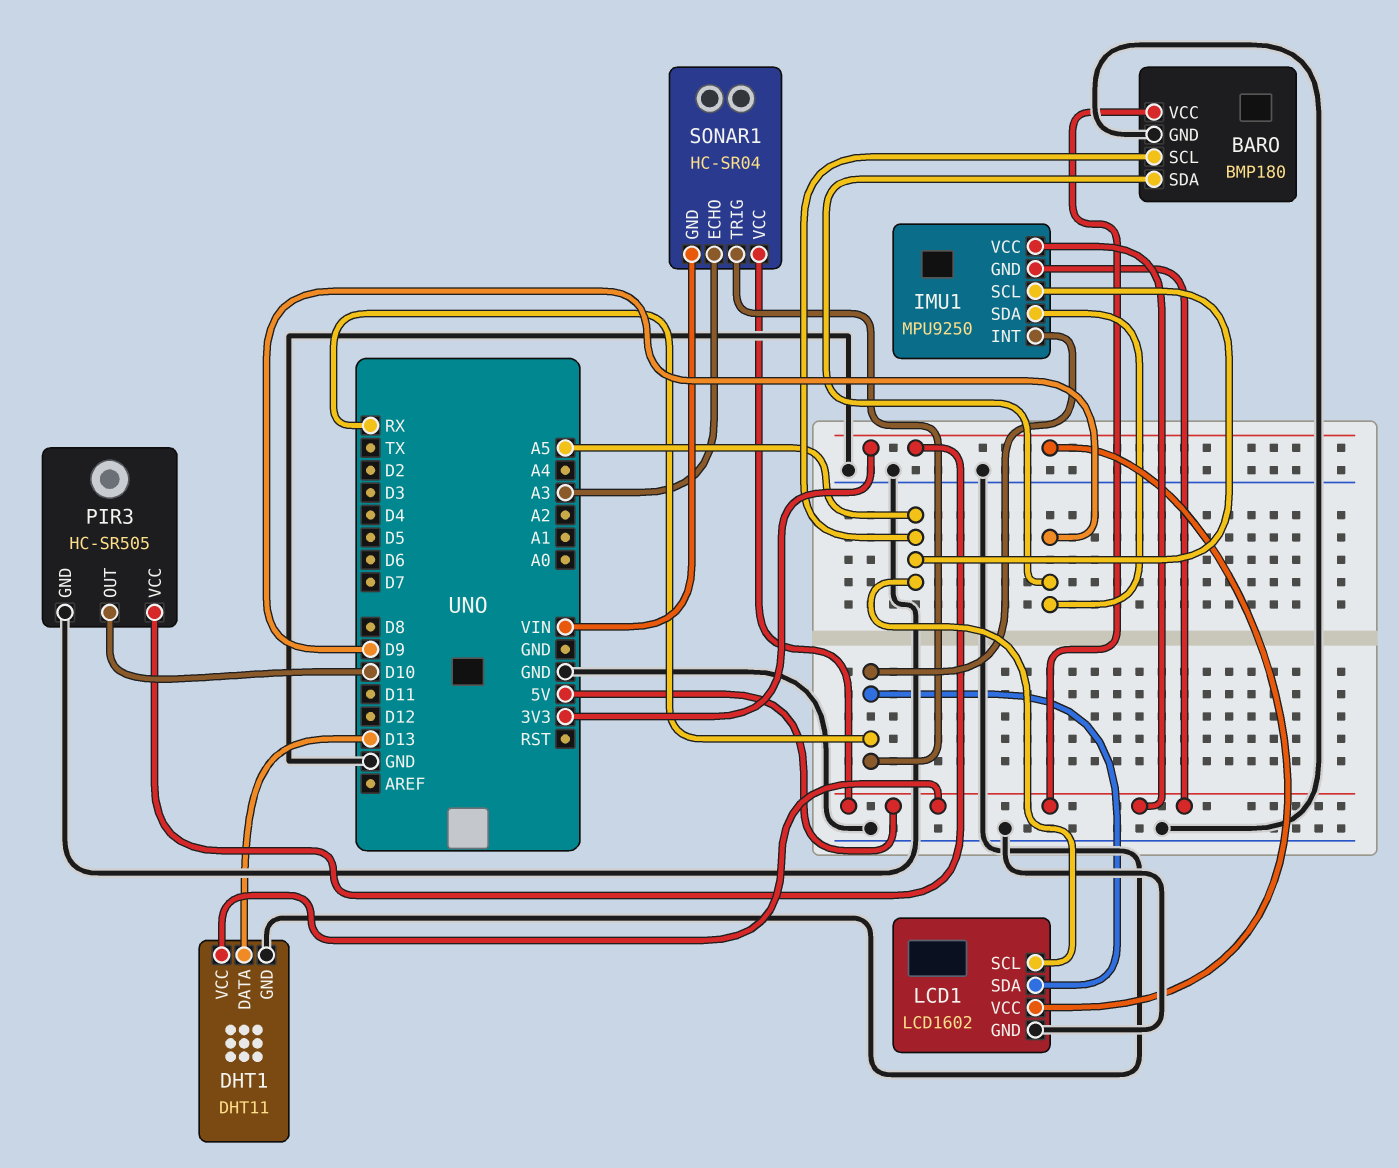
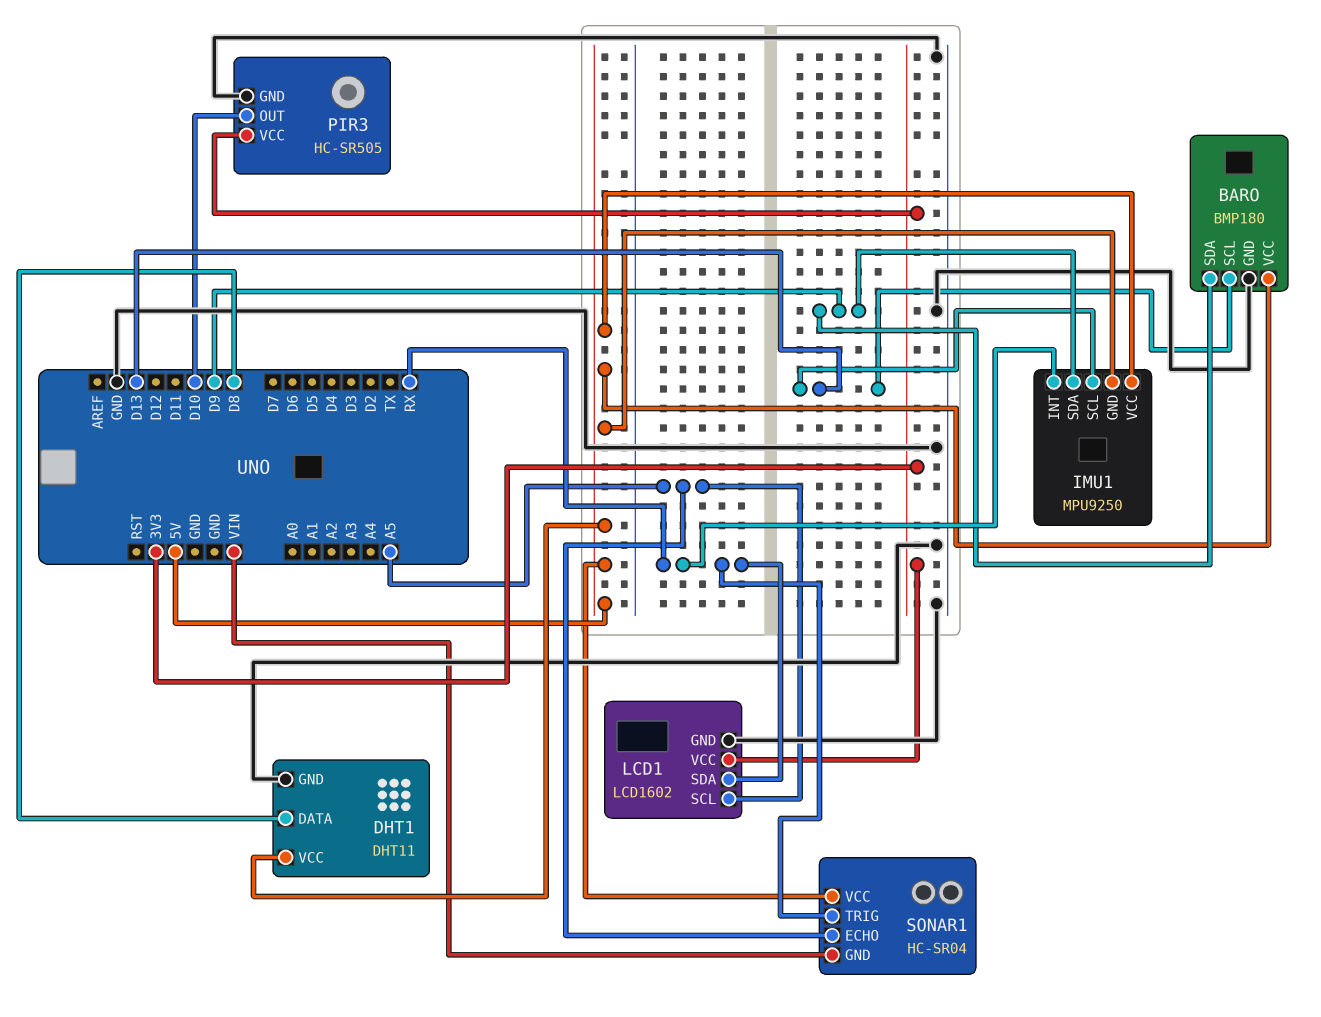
BARO pin SCL: A5 -> D13
DHT1 pin DATA: D13 -> D8
IMU1 pin SCL: A5 -> D13
SONAR1 pin ECHO: A3 -> A5

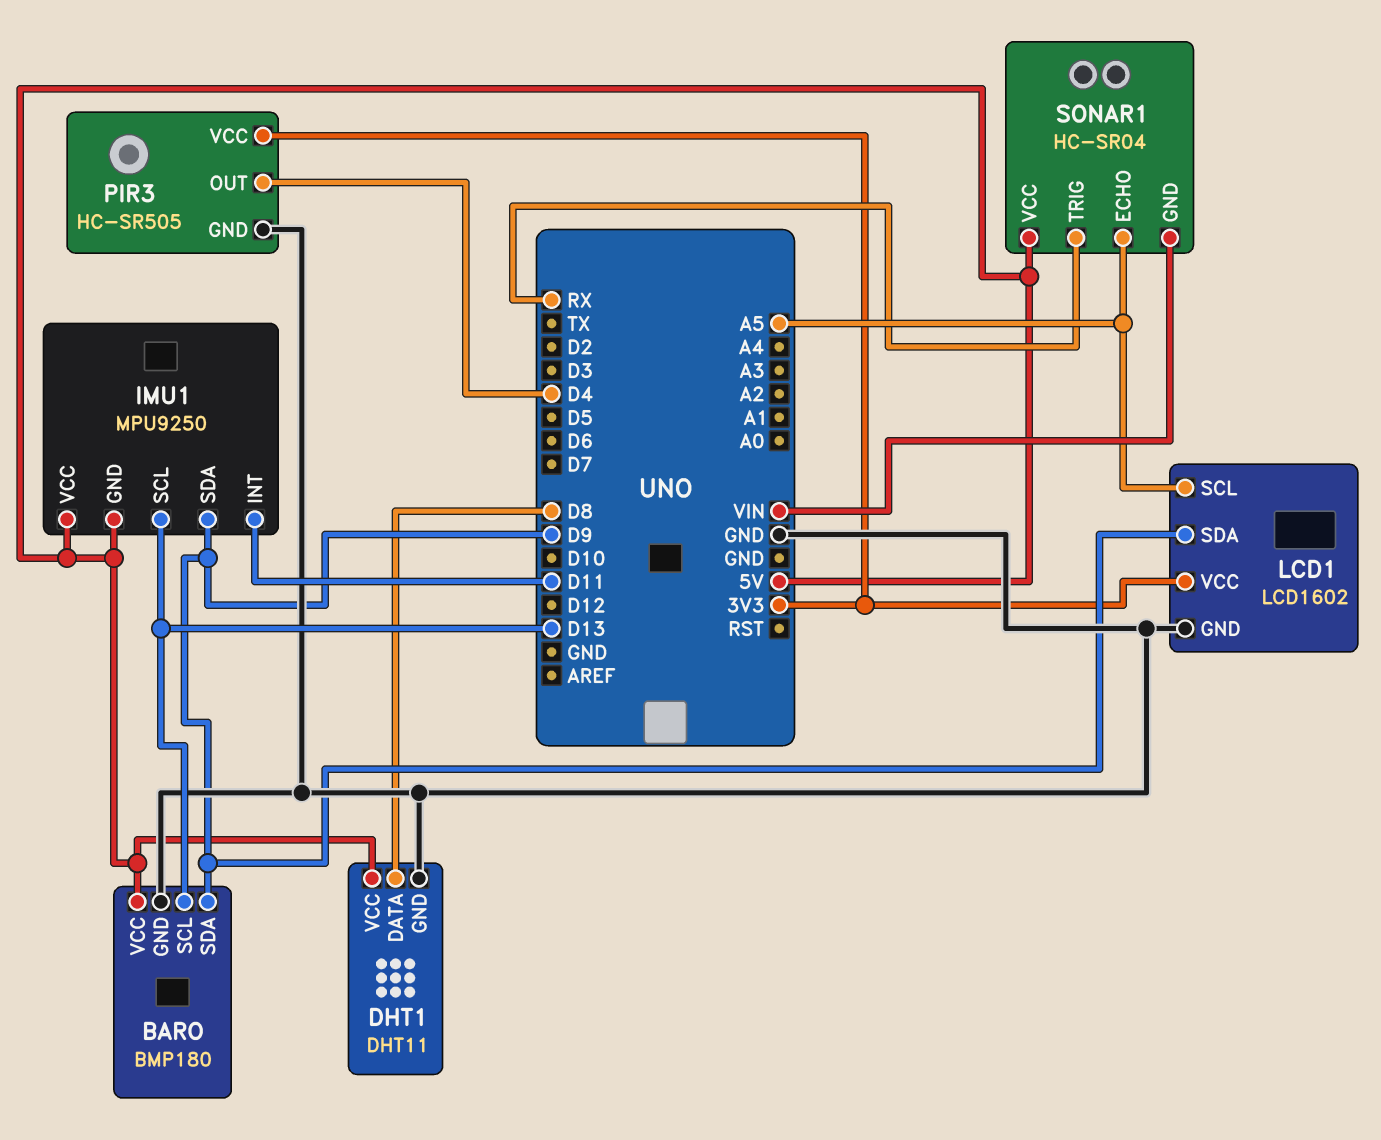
IMU1 pin INT: RX -> D11
LCD1 pin SDA: RX -> D9
PIR3 pin OUT: D10 -> D4

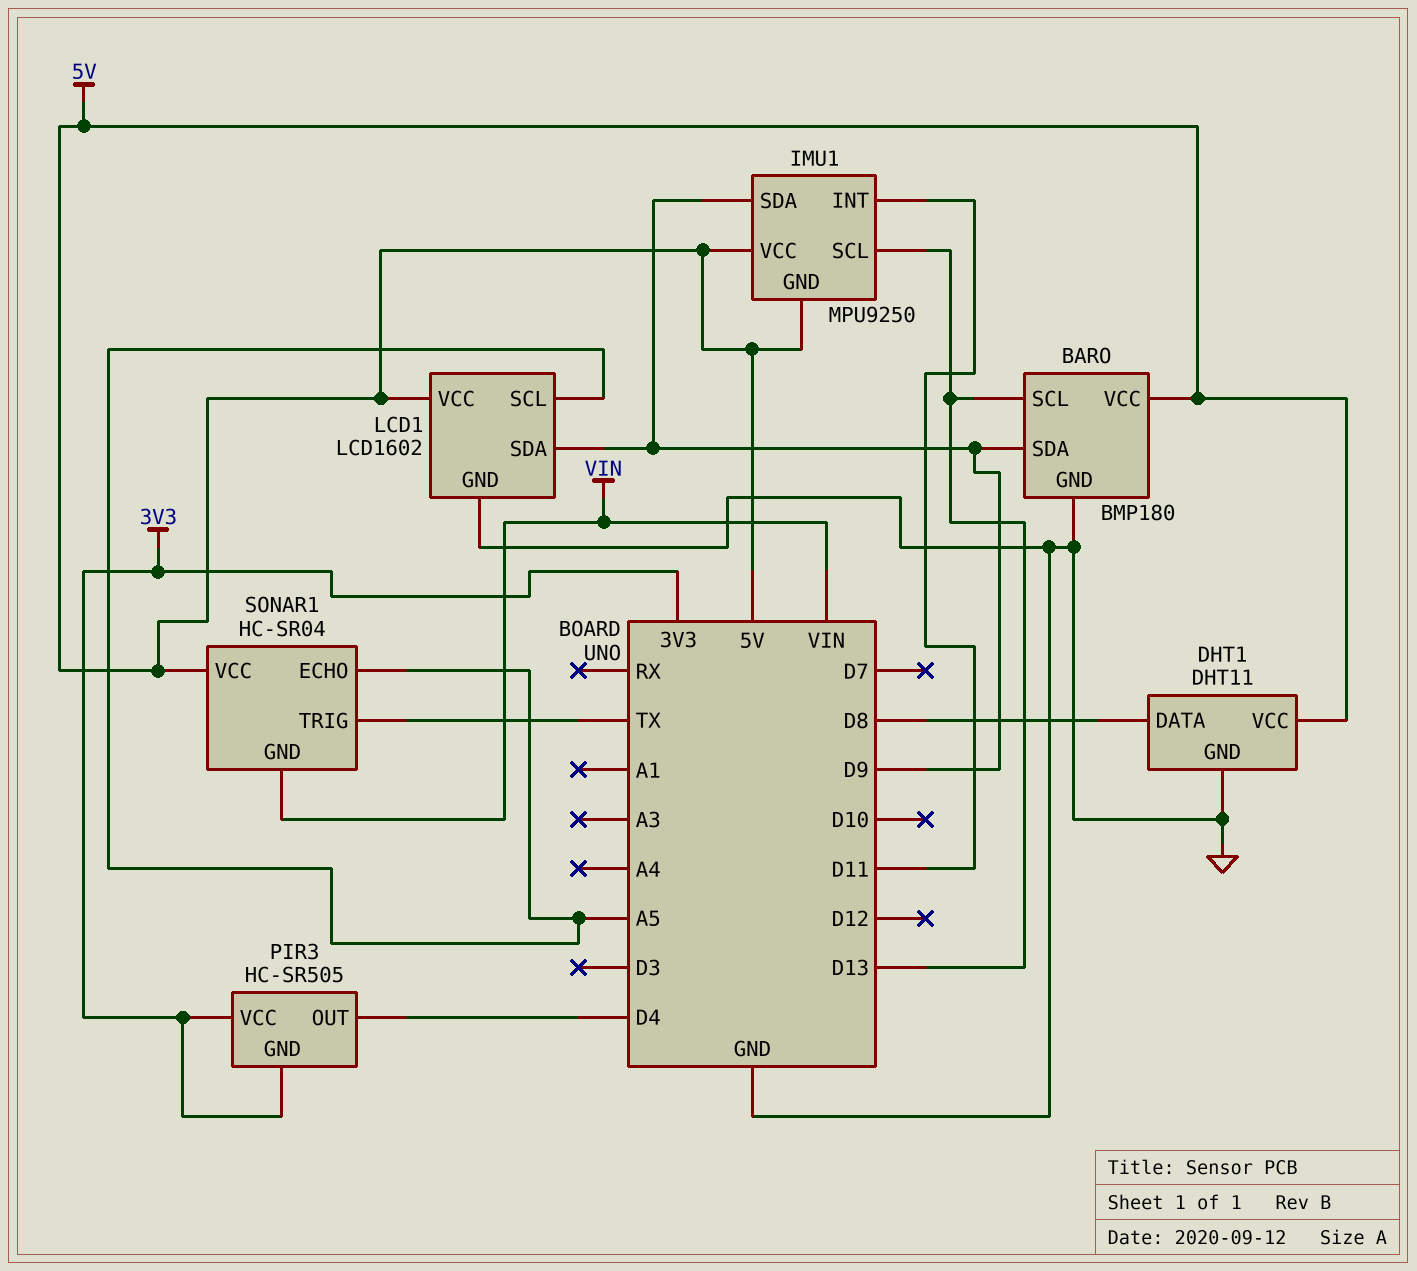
LCD1 pin VCC: 3V3 -> 5V
PIR3 pin GND: GND -> 3V3
SONAR1 pin TRIG: RX -> TX

